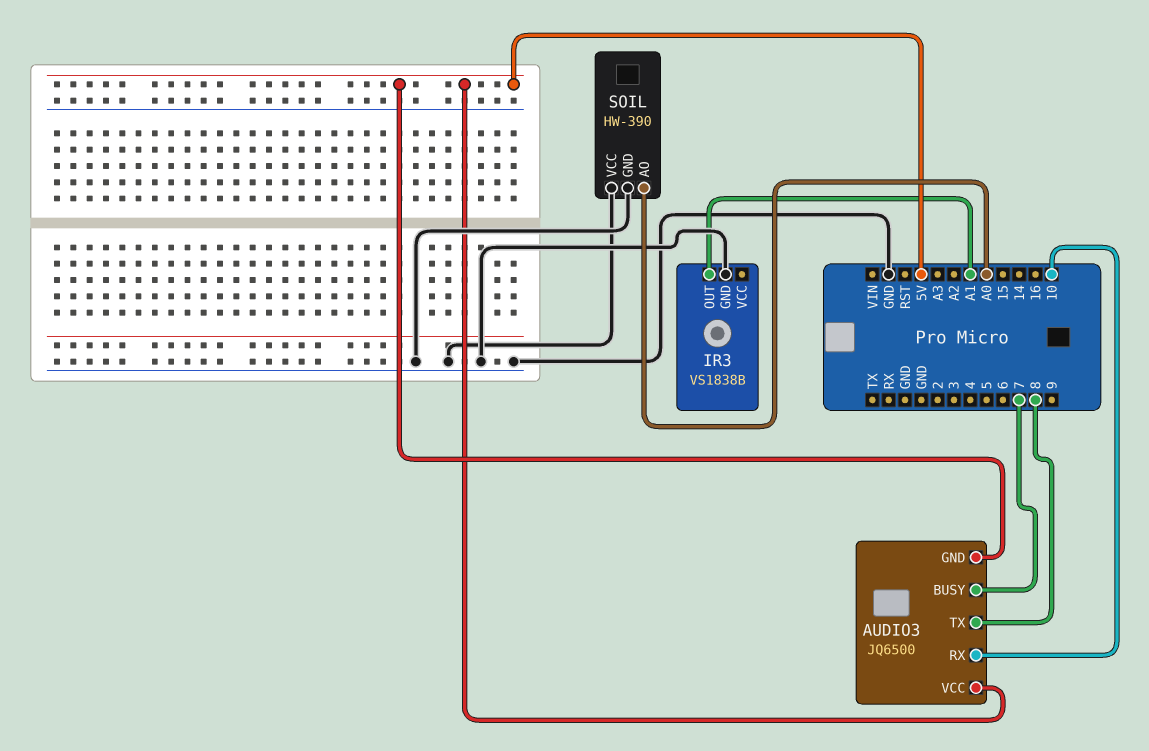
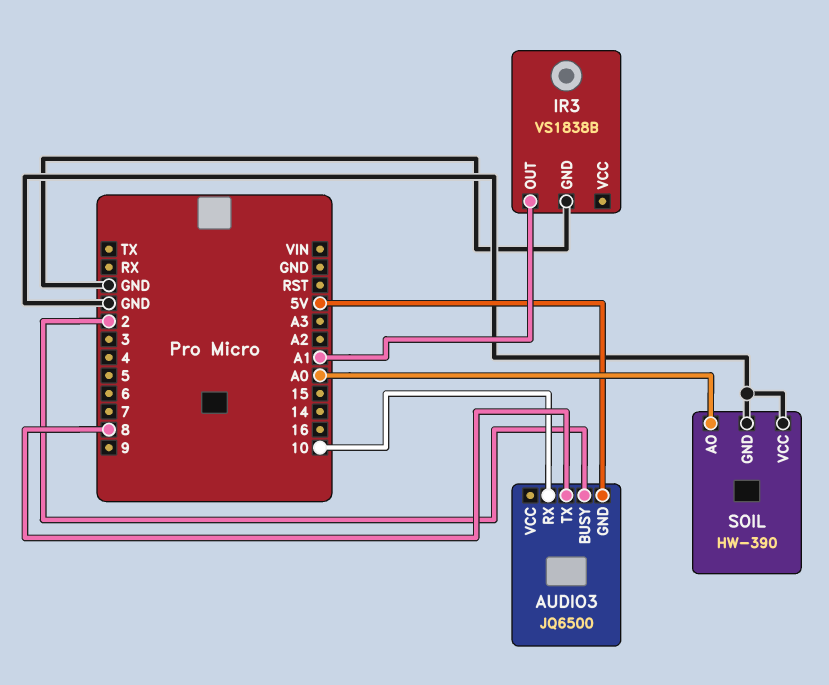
AUDIO3 pin BUSY: 7 -> 2
AUDIO3 pin VCC: 5V -> none

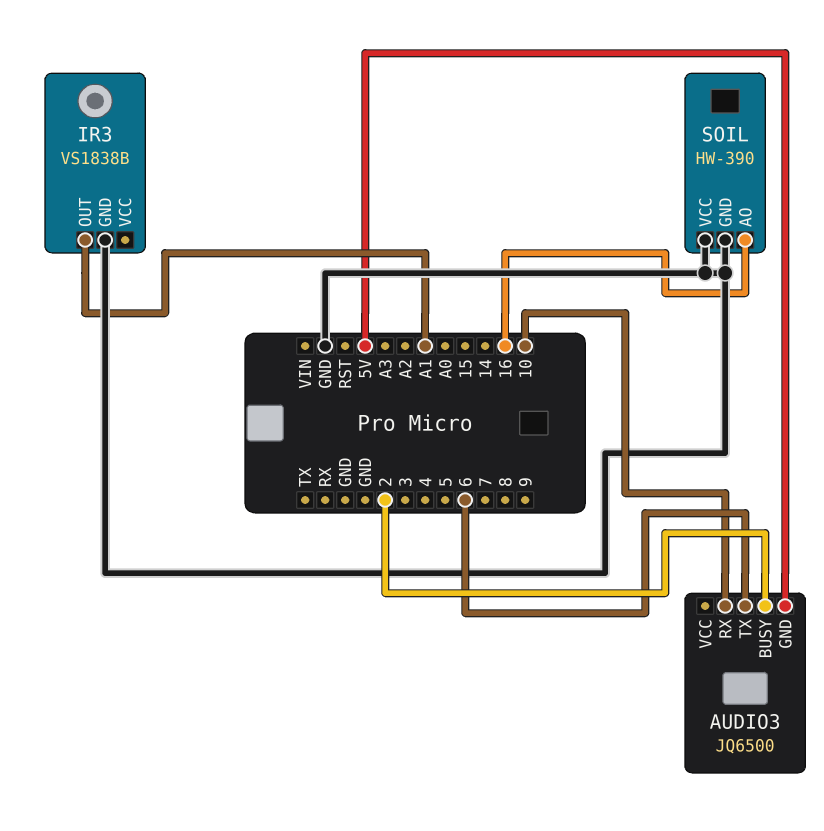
AUDIO3 pin TX: 8 -> 6
SOIL pin AO: A0 -> 16

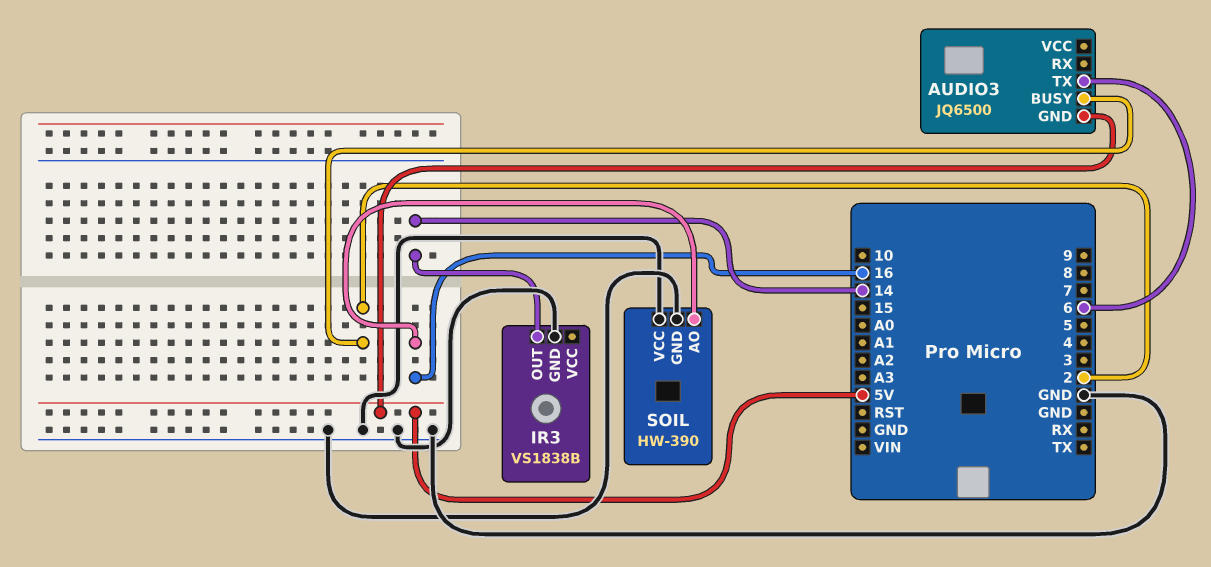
AUDIO3 pin RX: 10 -> none
IR3 pin OUT: A1 -> 14

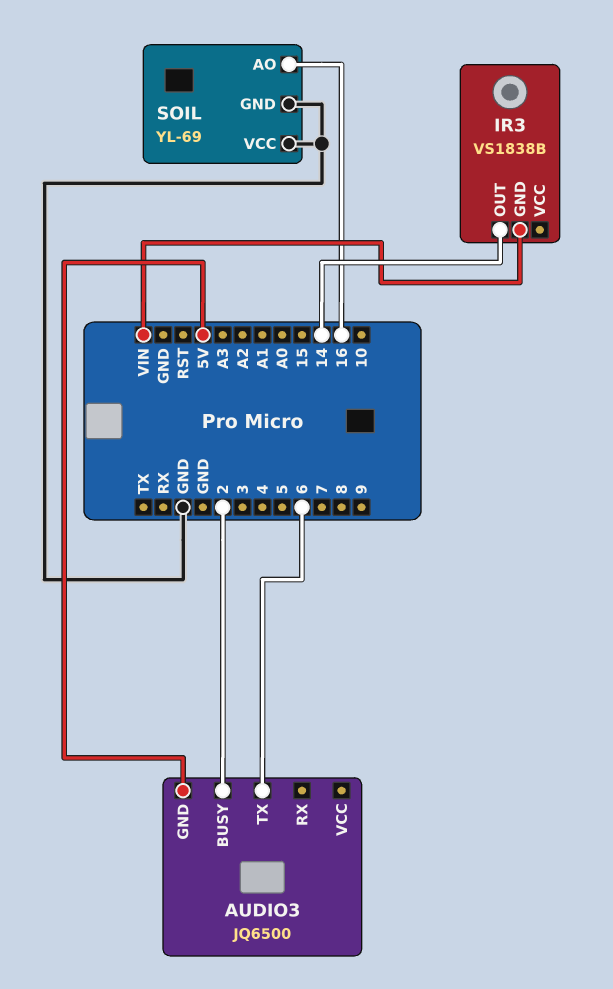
IR3 pin GND: GND -> VIN
SOIL: HW-390 -> YL-69

